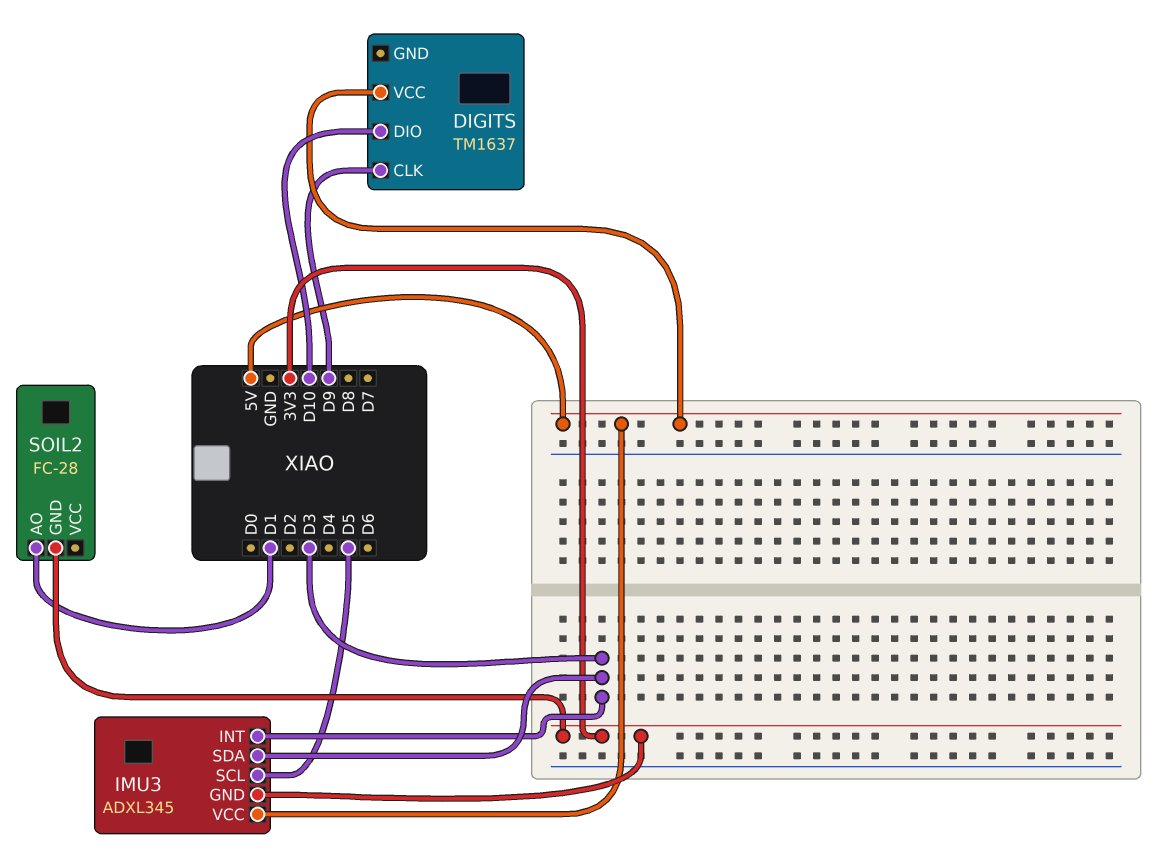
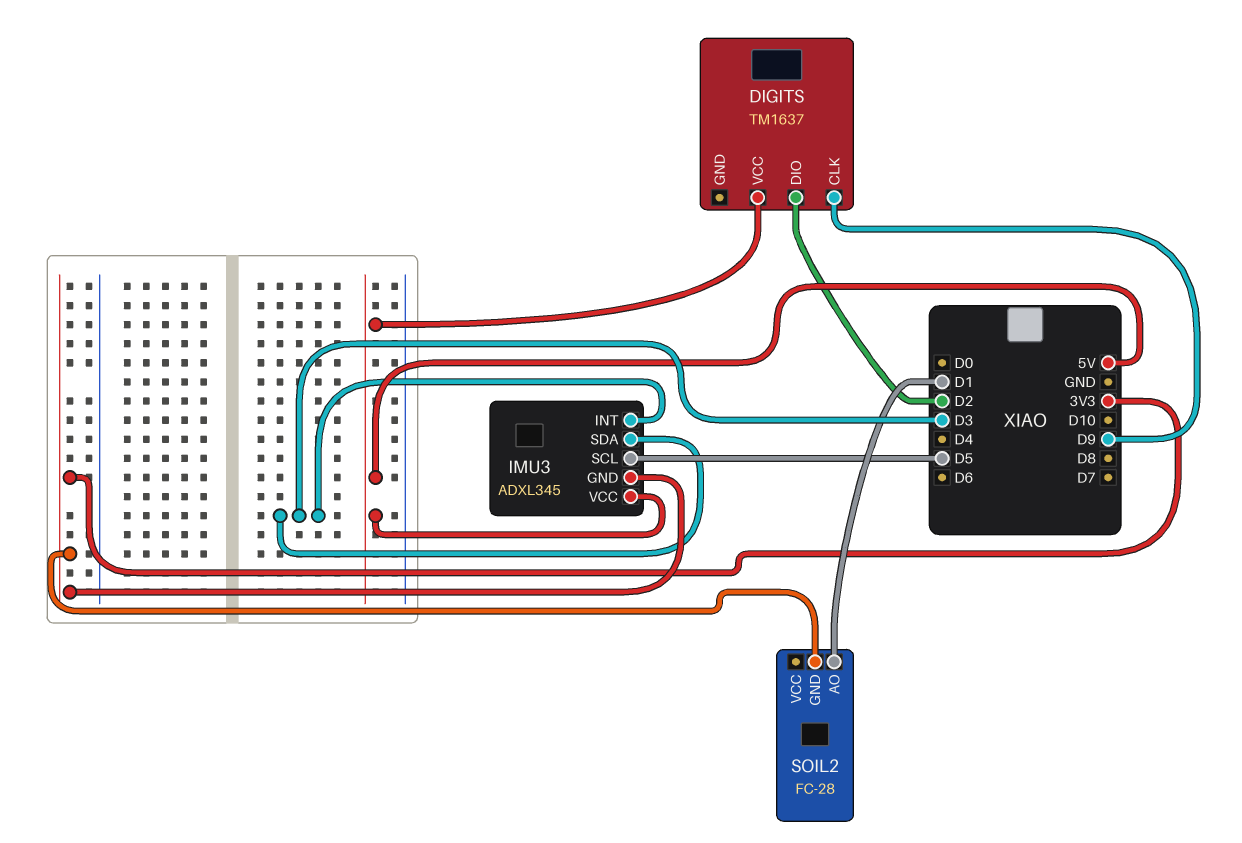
DIGITS pin DIO: D10 -> D2

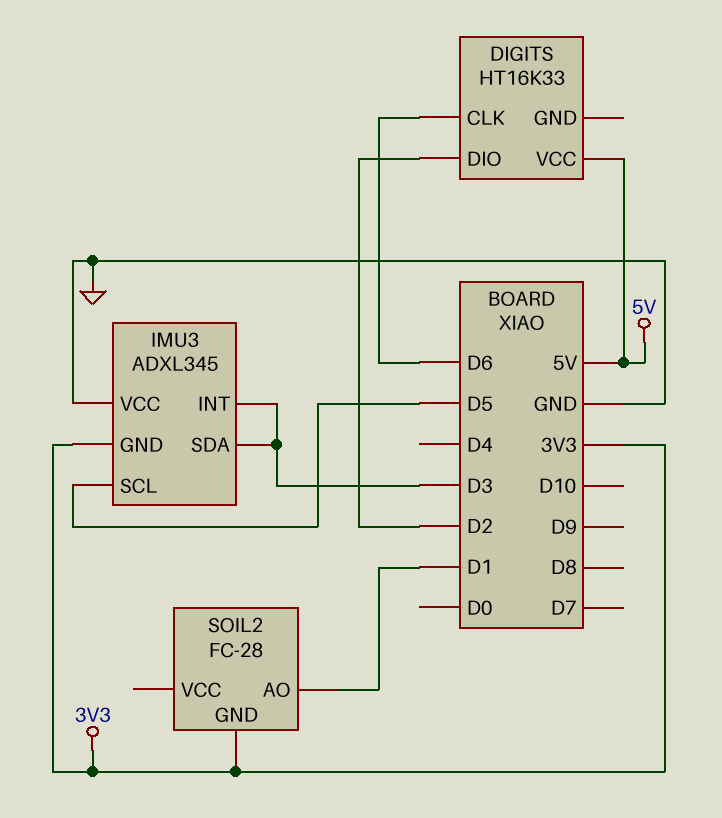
DIGITS: TM1637 -> HT16K33
DIGITS pin CLK: D9 -> D6
IMU3 pin VCC: 5V -> GND

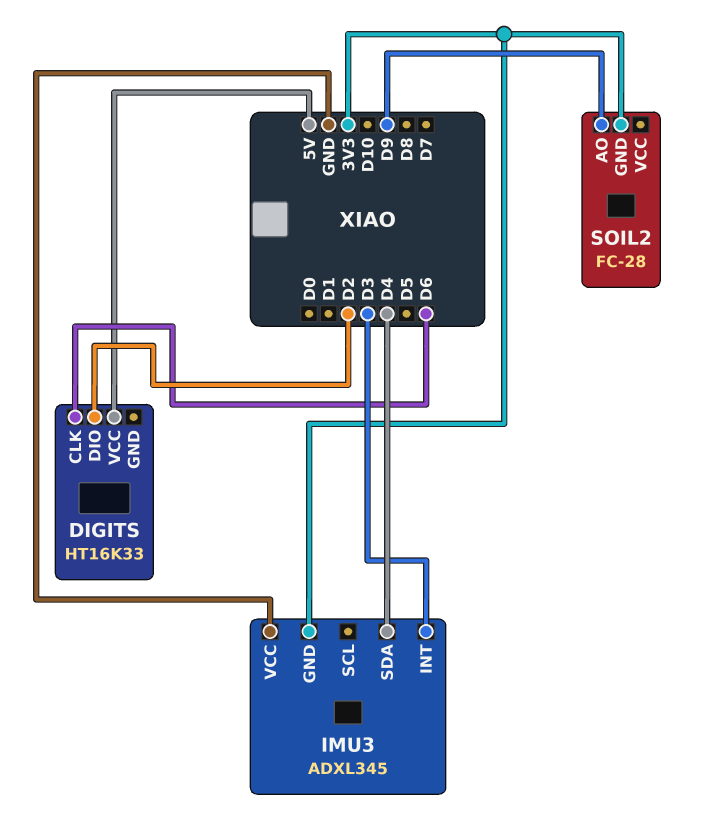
IMU3 pin SCL: D5 -> none
IMU3 pin SDA: D3 -> D4
SOIL2 pin AO: D1 -> D9

